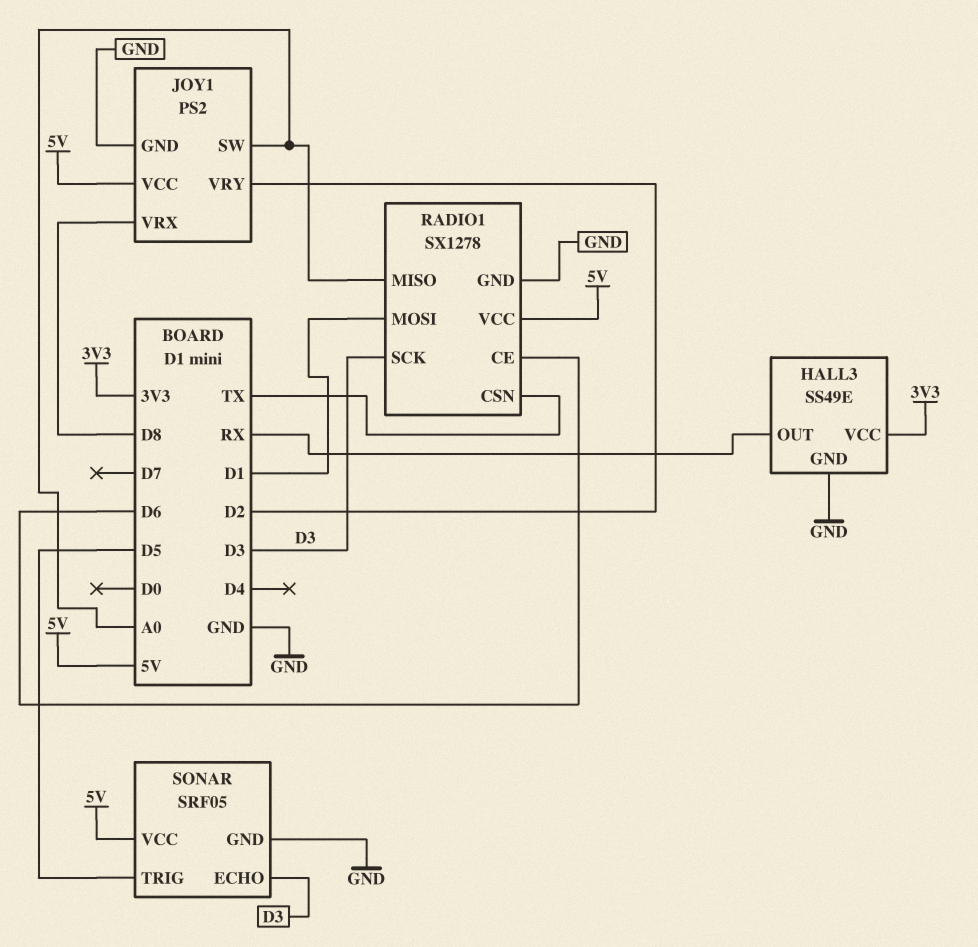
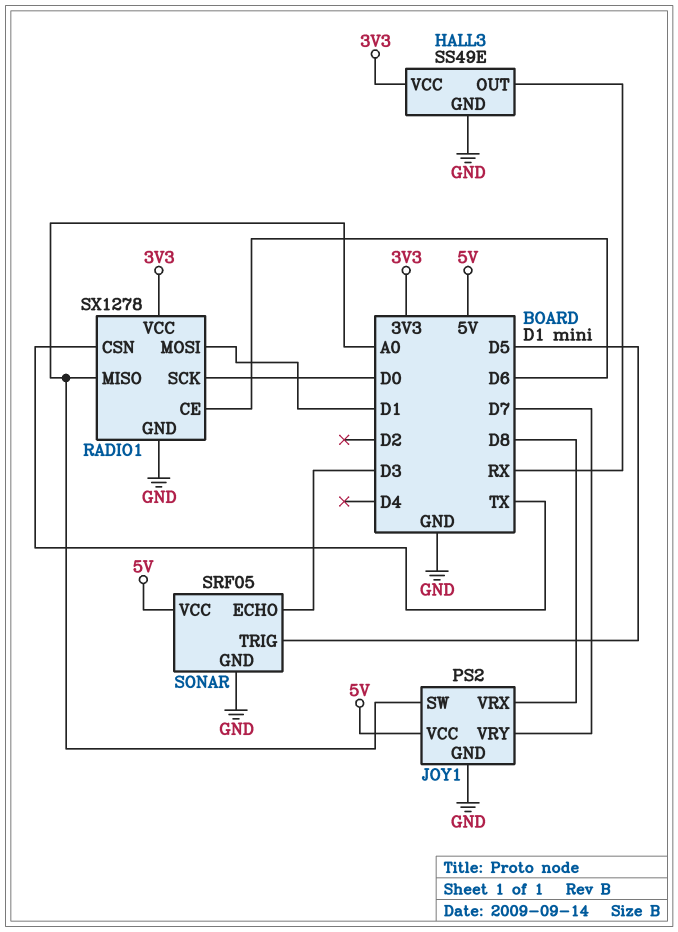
JOY1 pin VRY: D2 -> D7
RADIO1 pin SCK: D3 -> D0
RADIO1 pin VCC: 5V -> 3V3

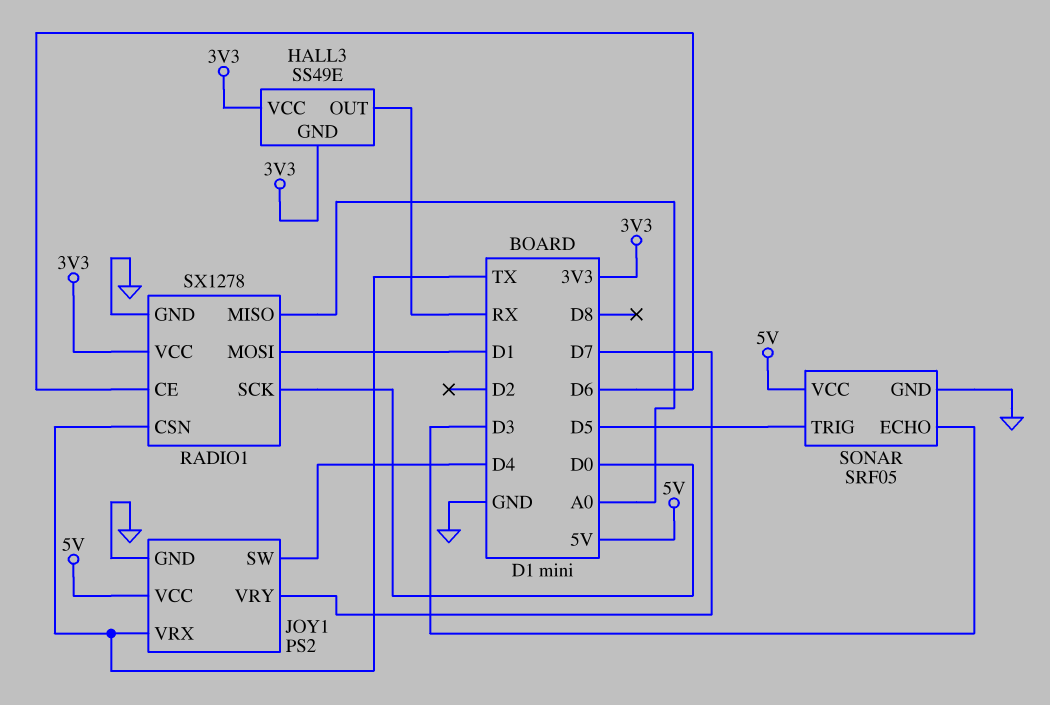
HALL3 pin GND: GND -> 3V3
JOY1 pin SW: A0 -> D4
JOY1 pin VRX: D8 -> TX

